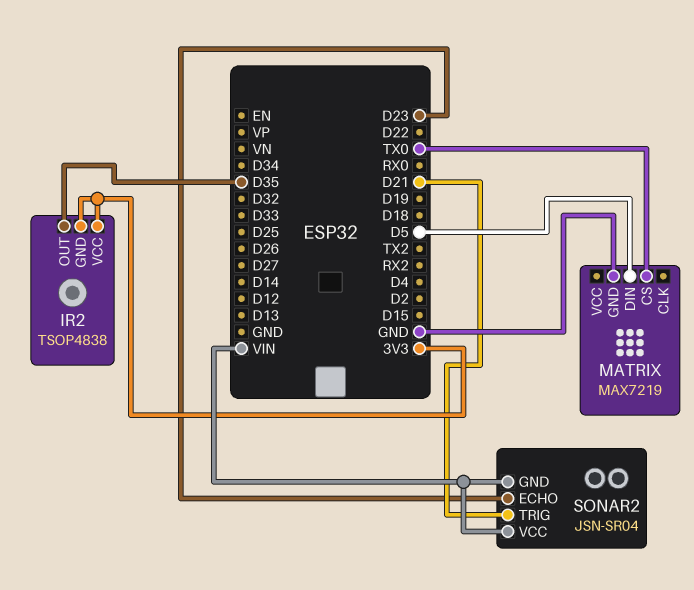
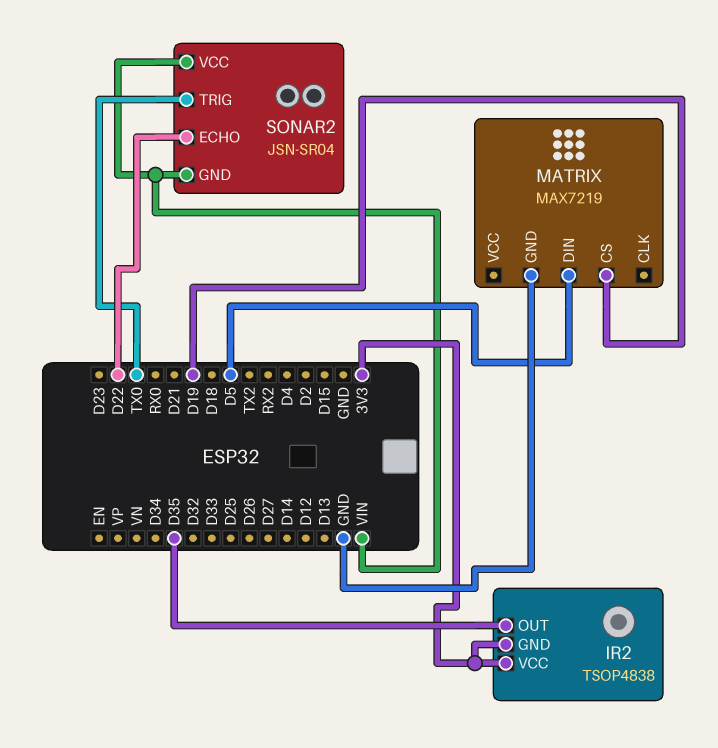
MATRIX pin CS: TX0 -> D19
SONAR2 pin ECHO: D23 -> D22
SONAR2 pin TRIG: D21 -> TX0

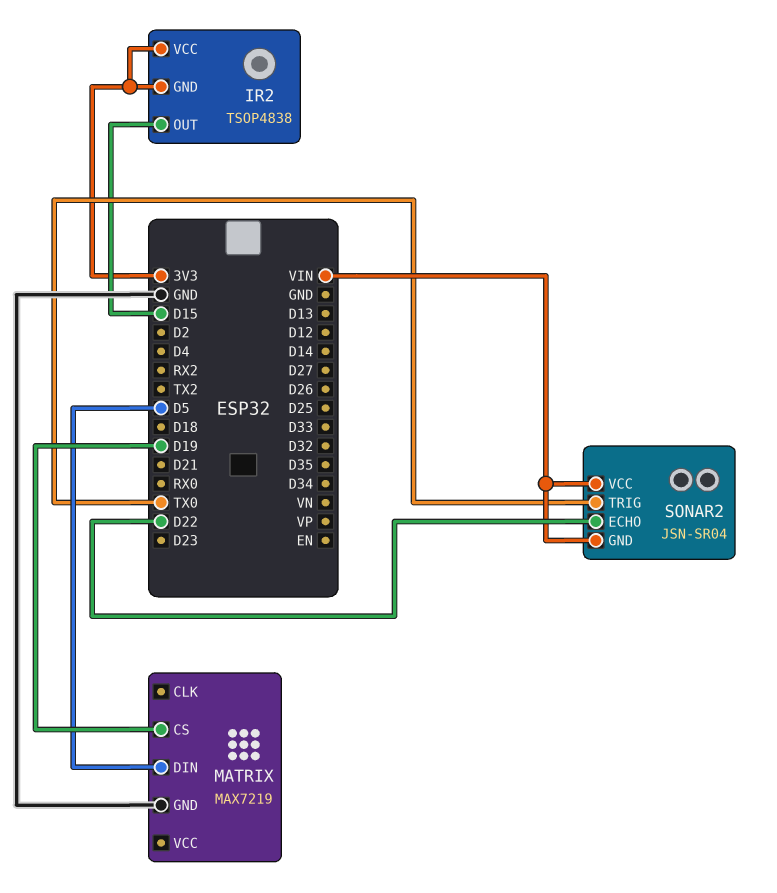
IR2 pin OUT: D35 -> D15

